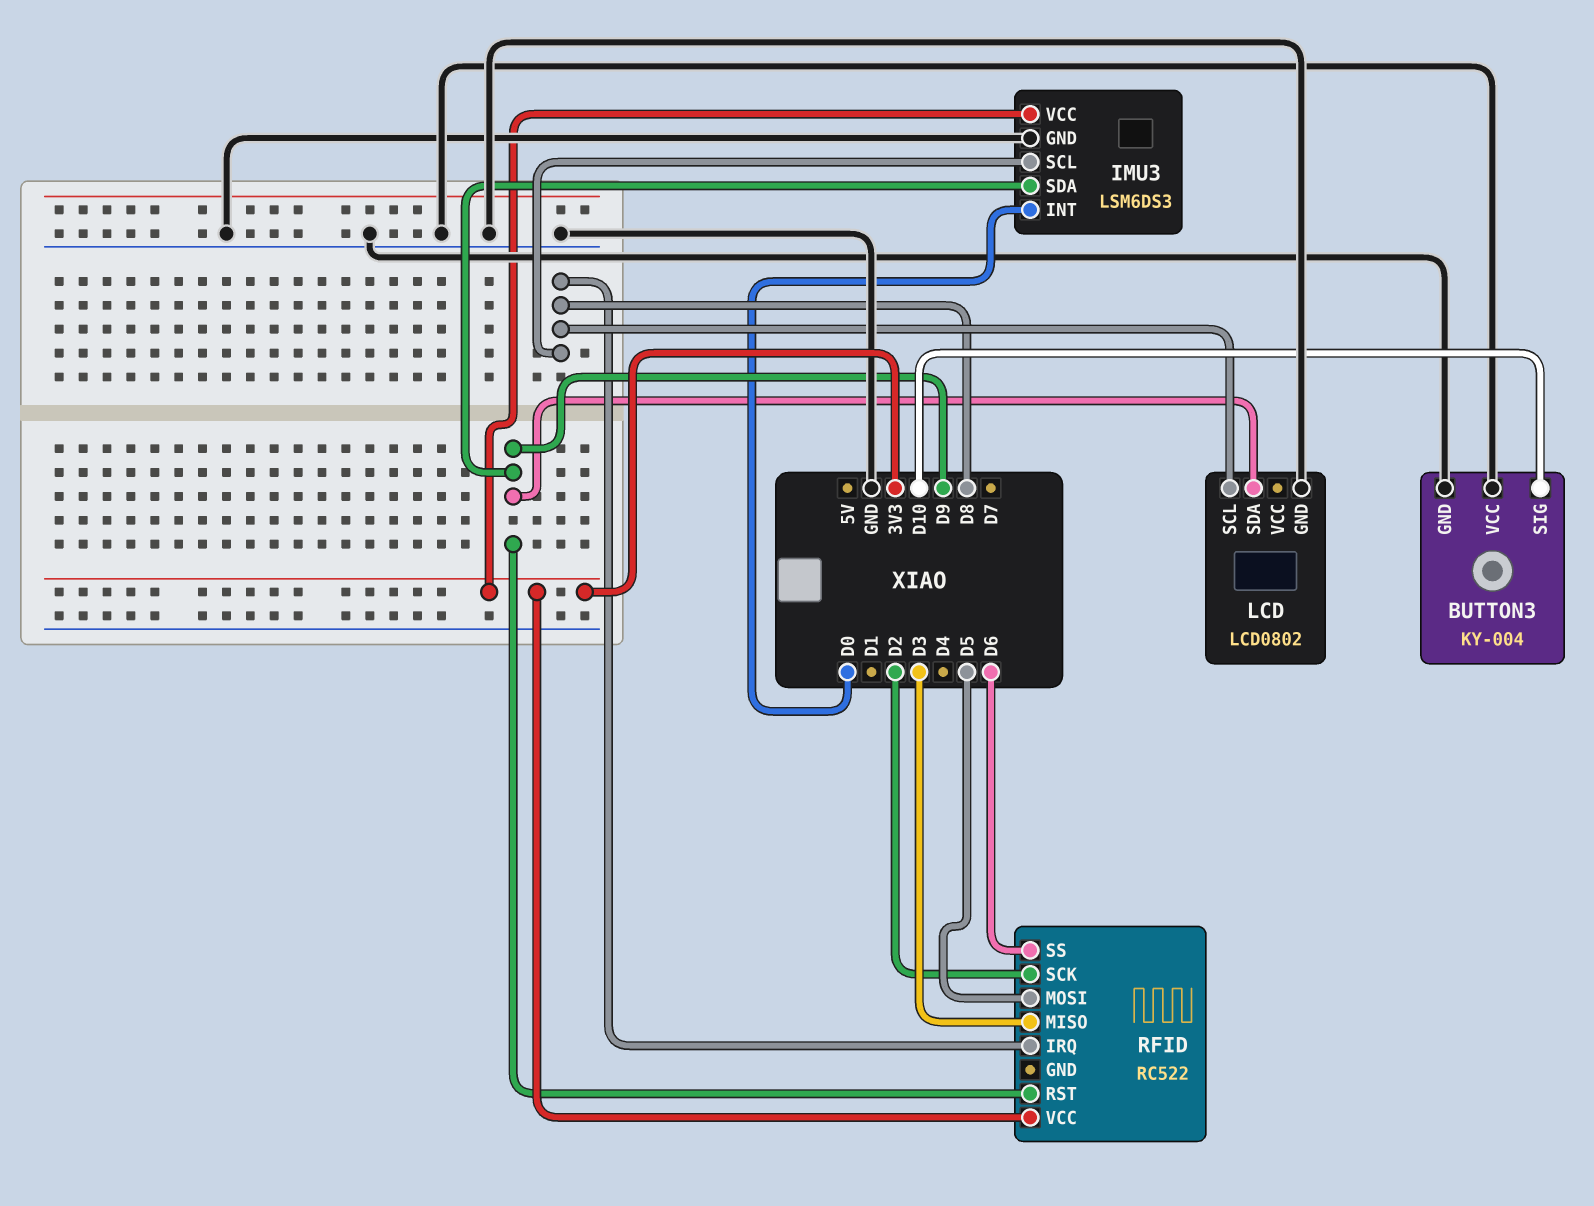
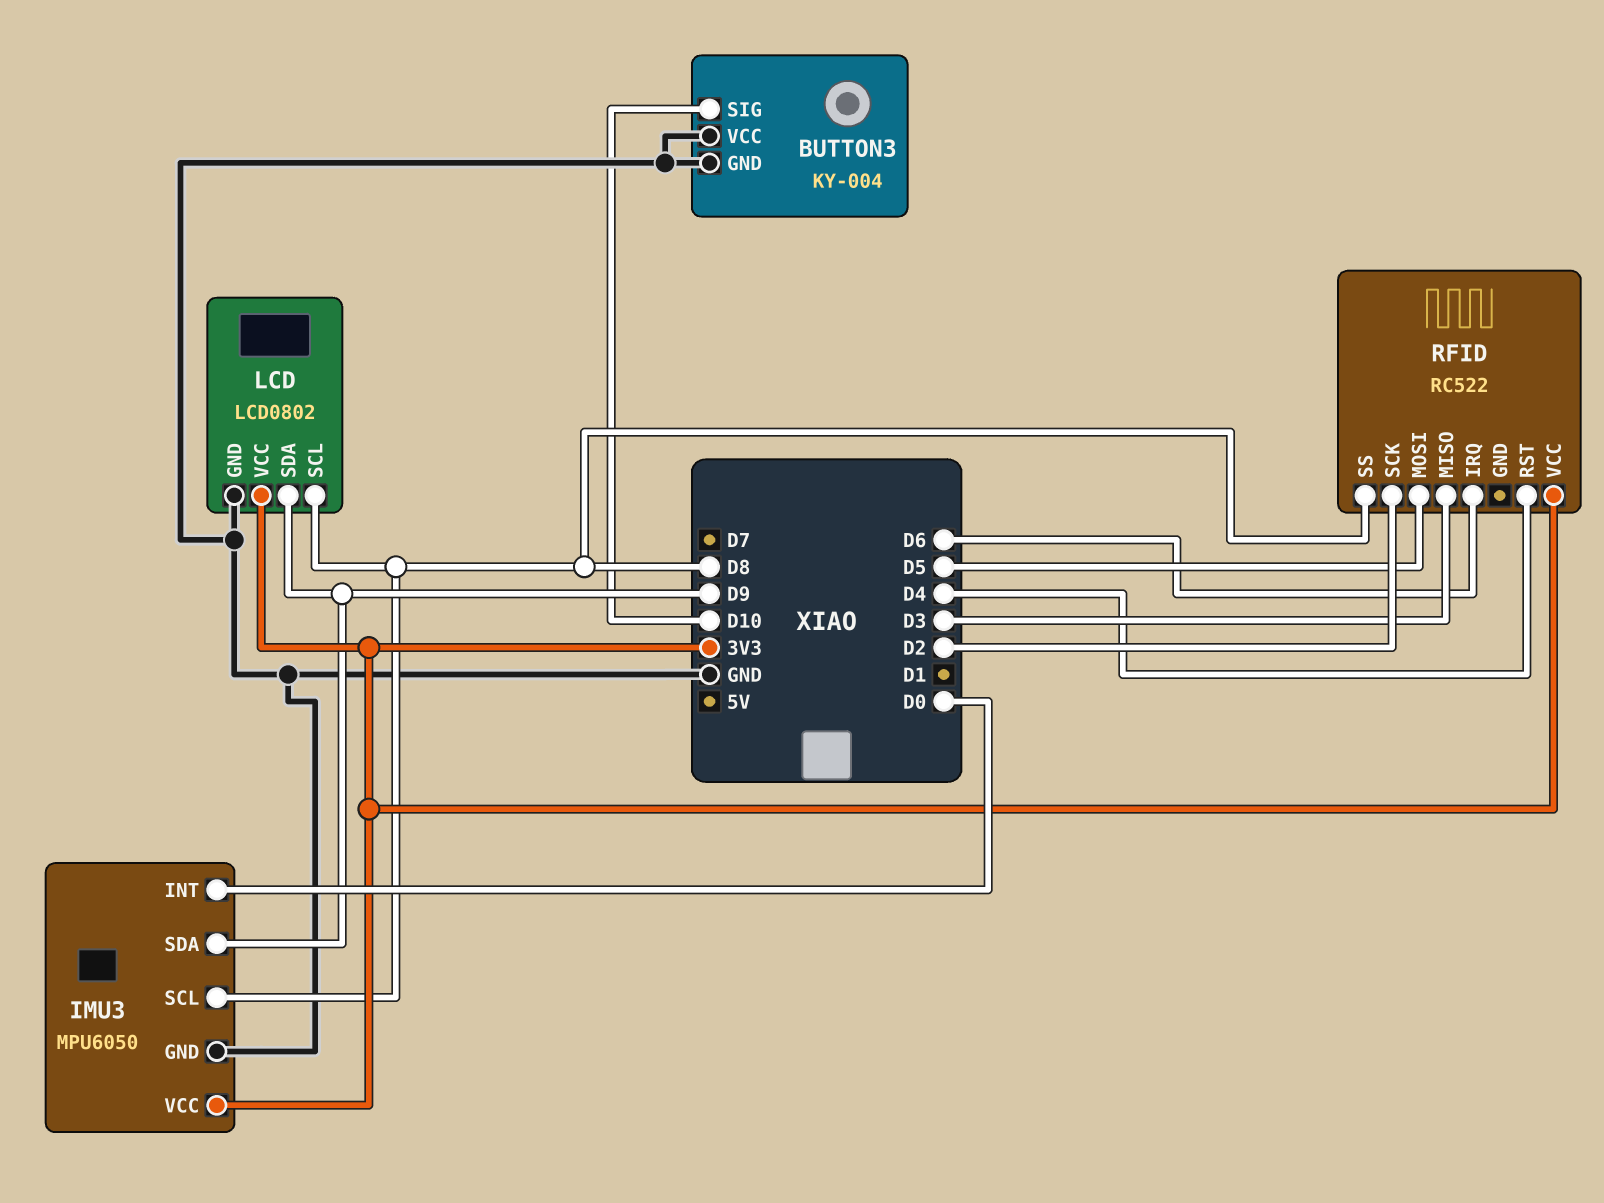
IMU3: LSM6DS3 -> MPU6050
LCD pin VCC: none -> 3V3
RFID pin IRQ: D8 -> D6
RFID pin RST: D9 -> D4
RFID pin SS: D6 -> D8

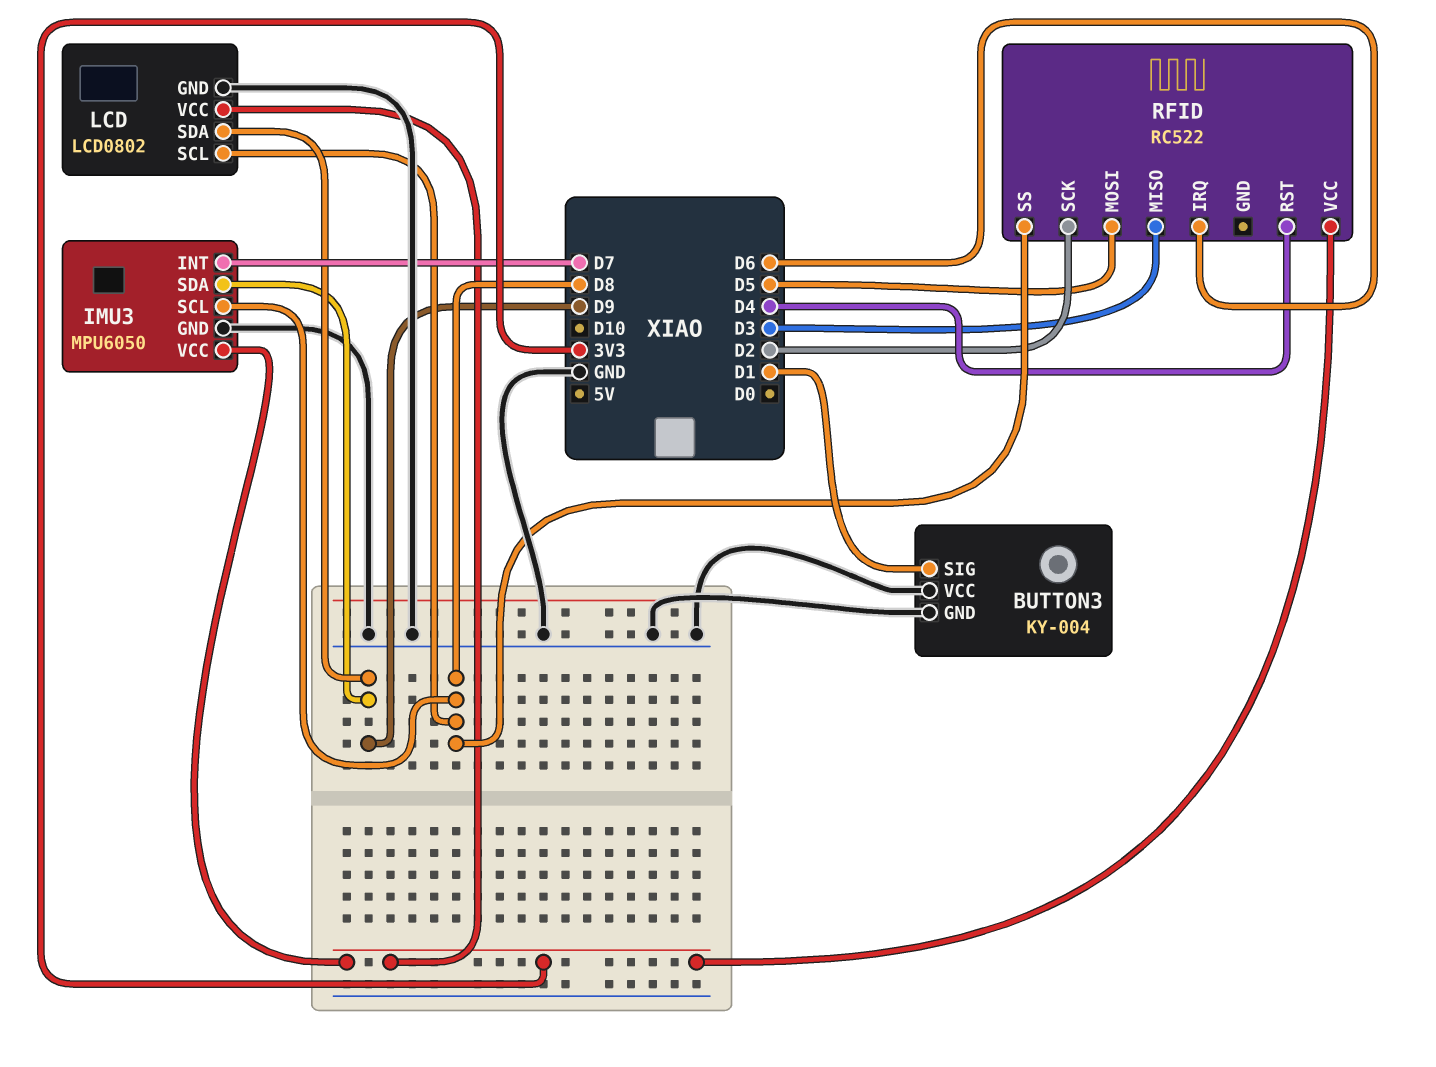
BUTTON3 pin SIG: D10 -> D1
IMU3 pin INT: D0 -> D7

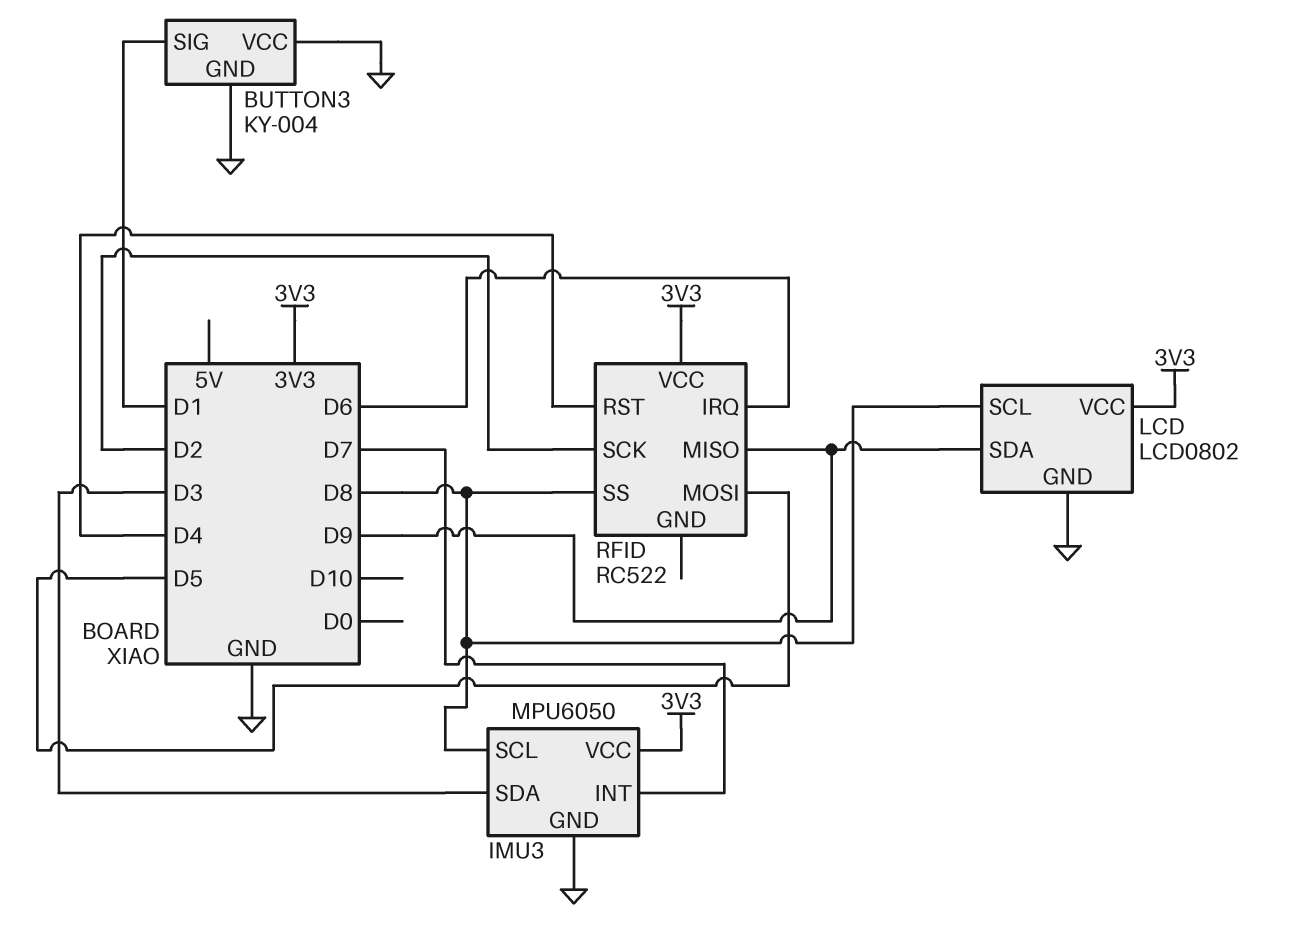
IMU3 pin SDA: D9 -> D3
RFID pin MISO: D3 -> D9

